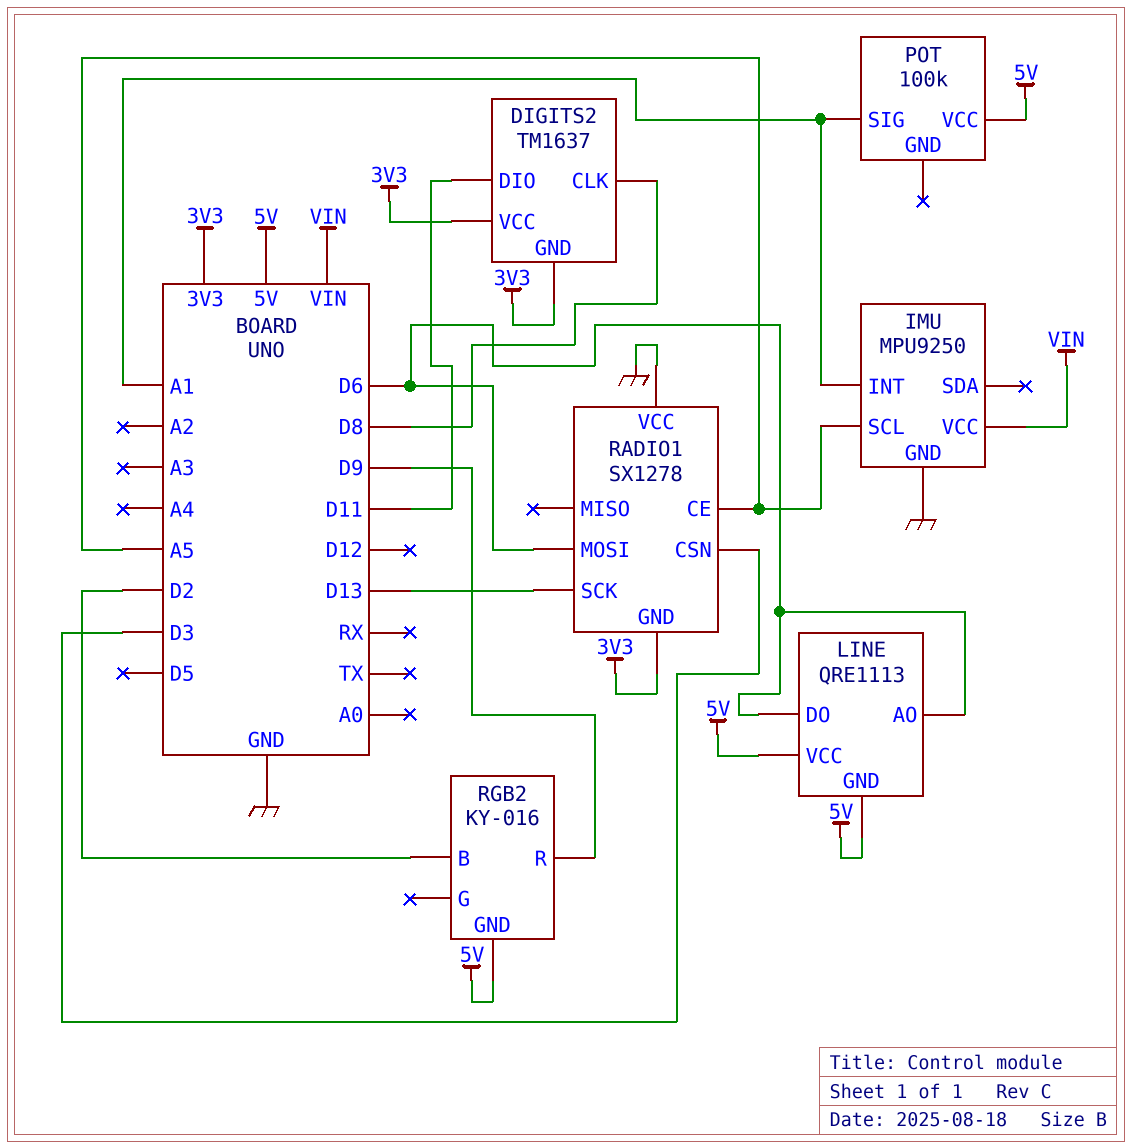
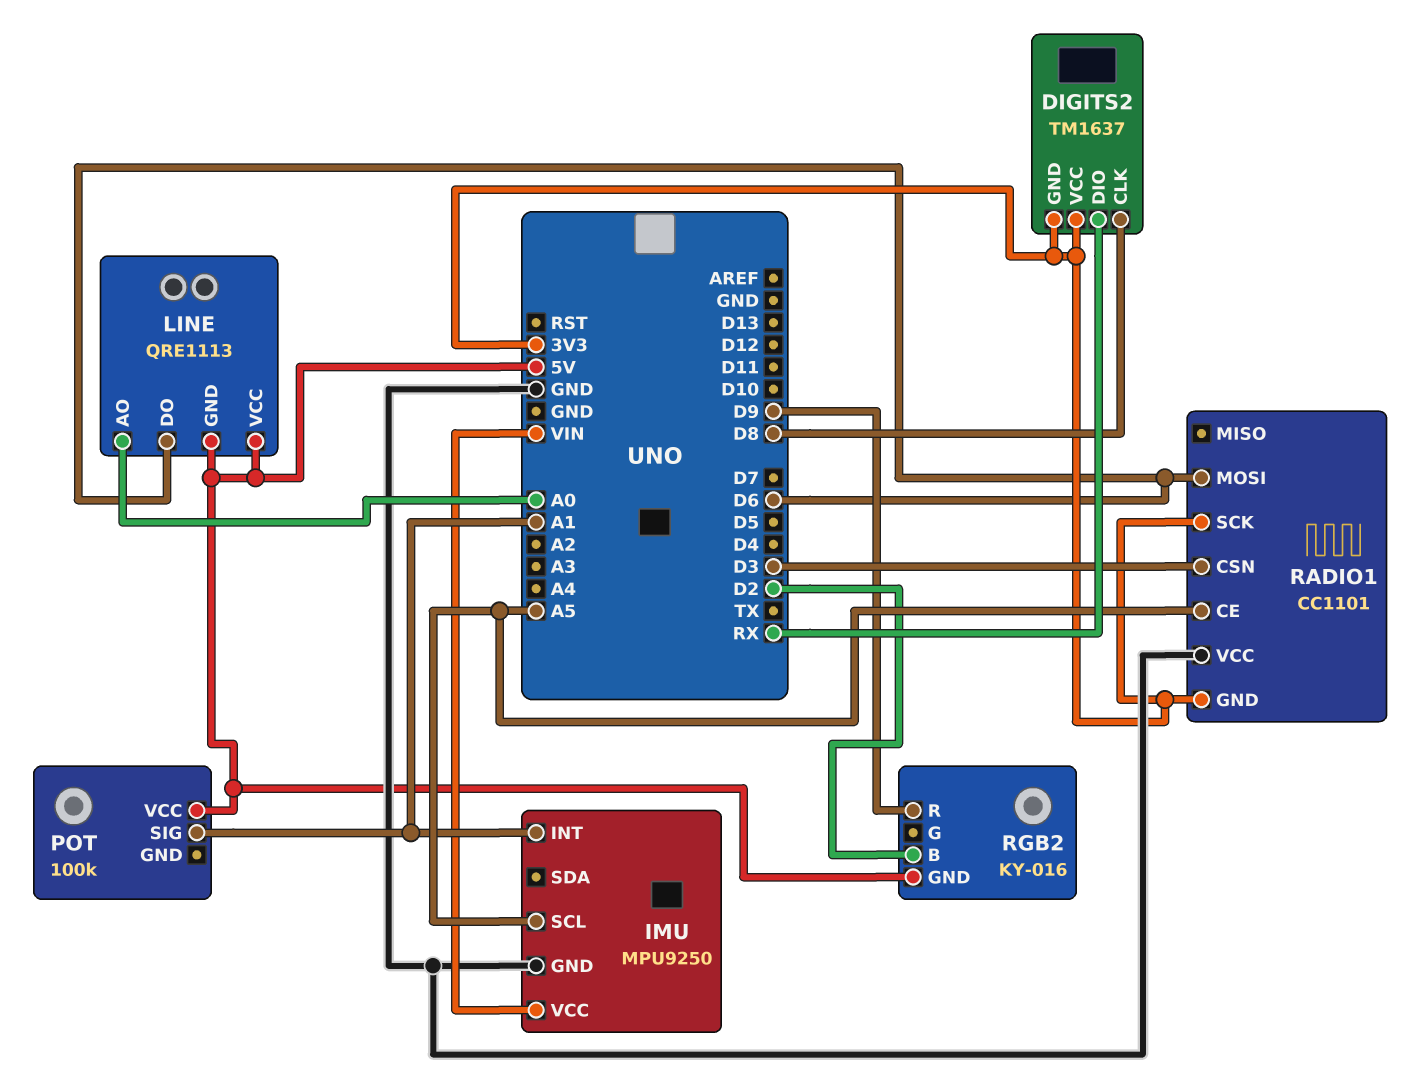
DIGITS2 pin DIO: D11 -> RX
LINE pin AO: D6 -> A0
RADIO1: SX1278 -> CC1101
RADIO1 pin SCK: D13 -> 3V3

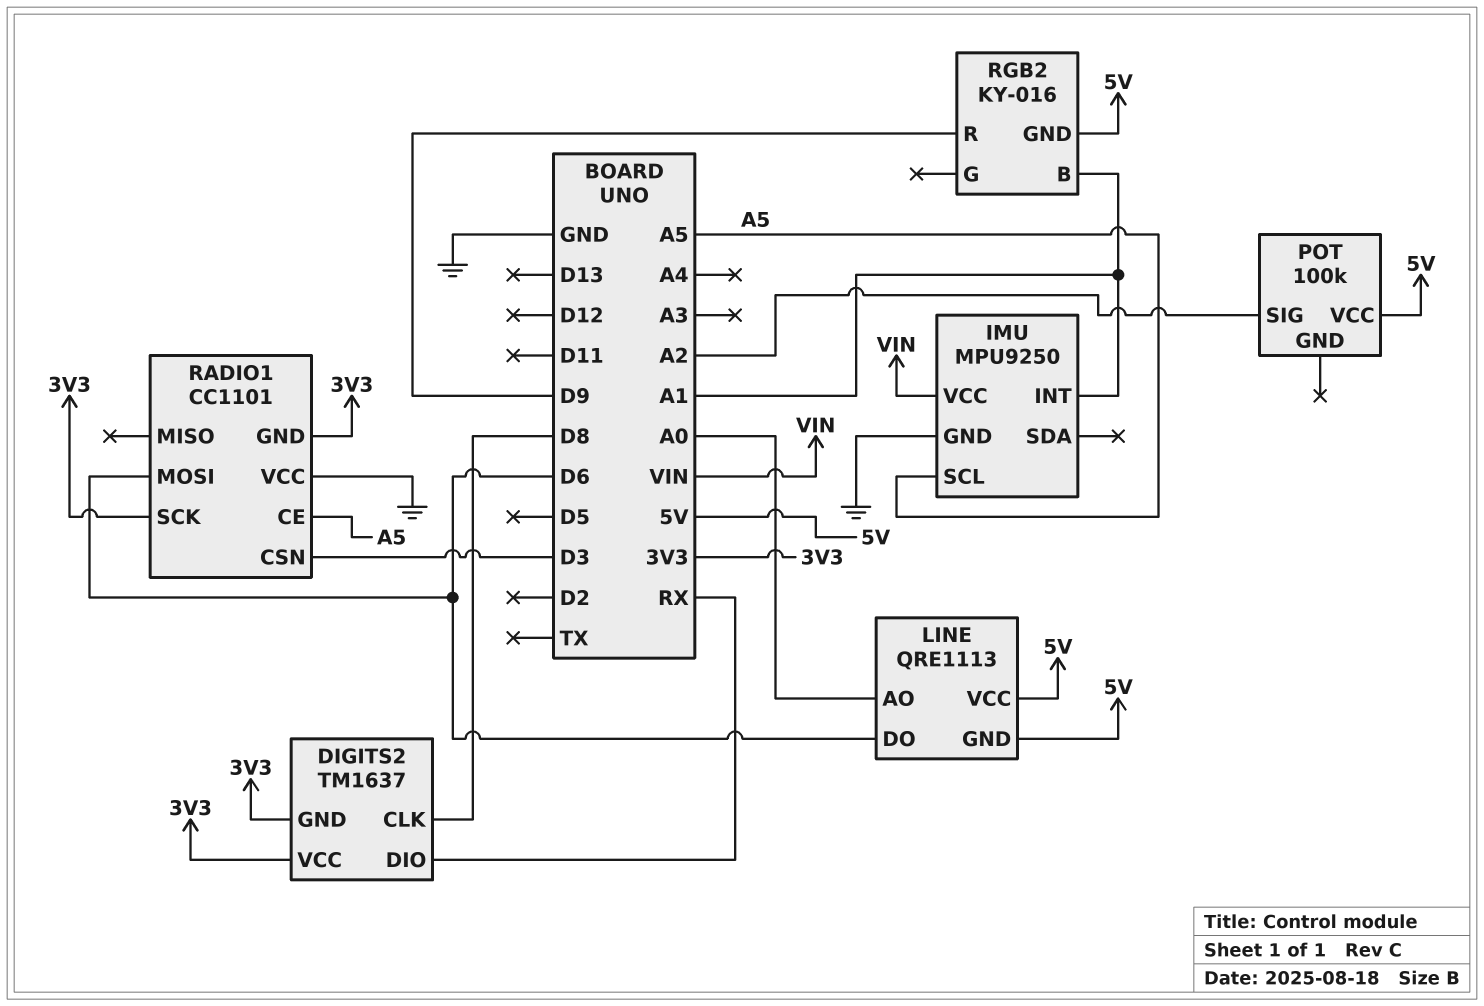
POT pin SIG: A1 -> A2
RGB2 pin B: D2 -> A1

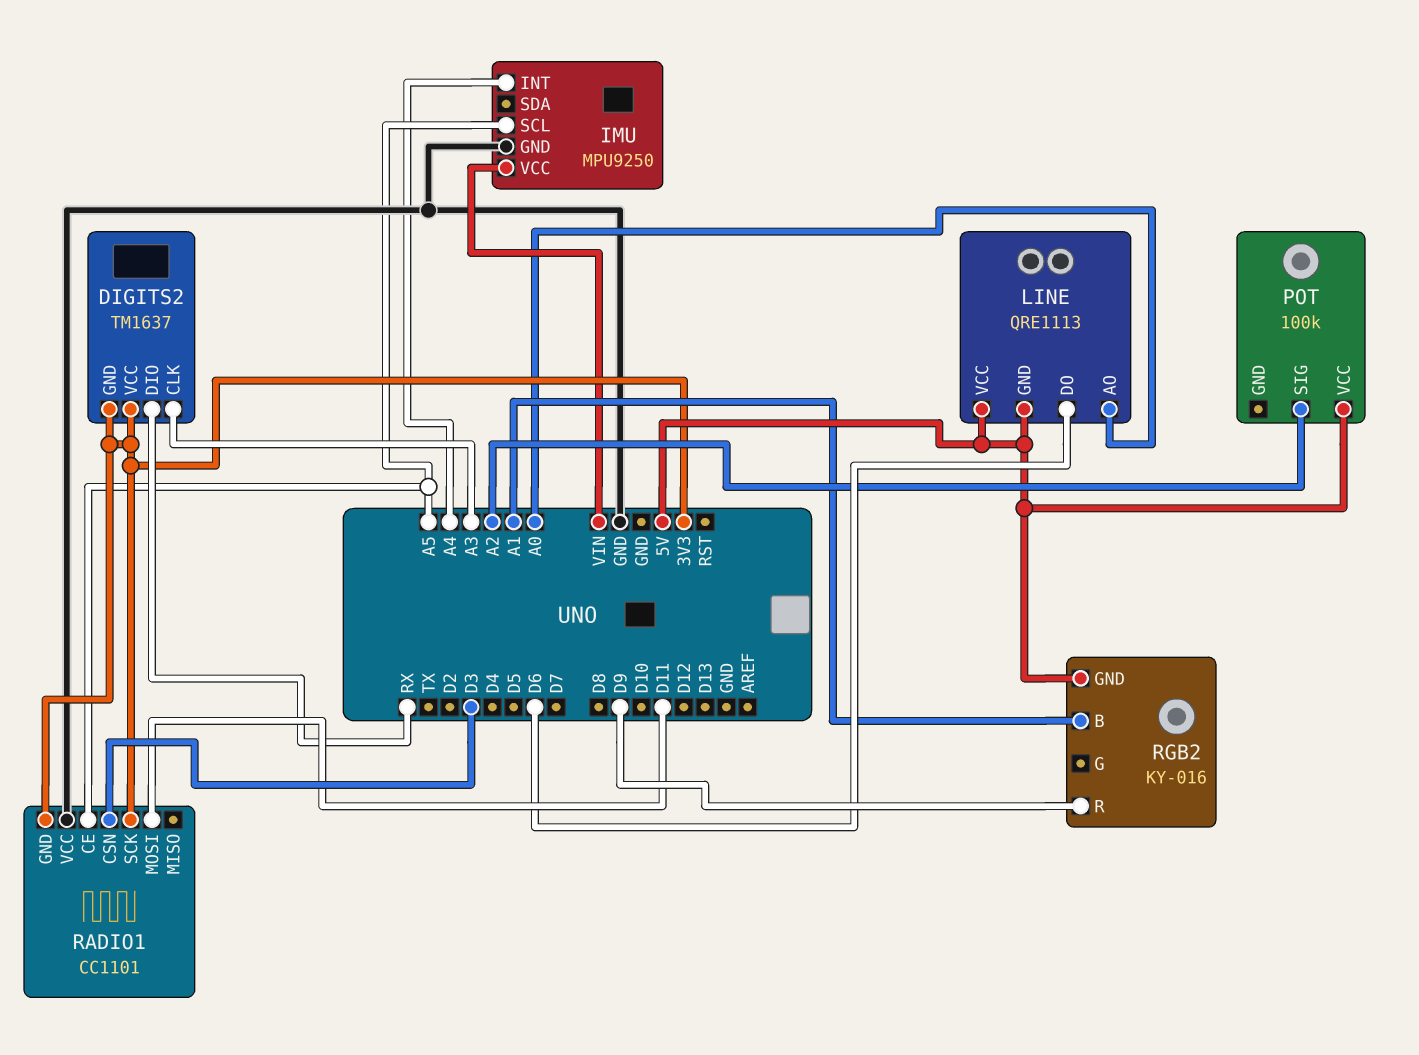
DIGITS2 pin CLK: D8 -> A3
IMU pin INT: A1 -> A4
RADIO1 pin MOSI: D6 -> D11

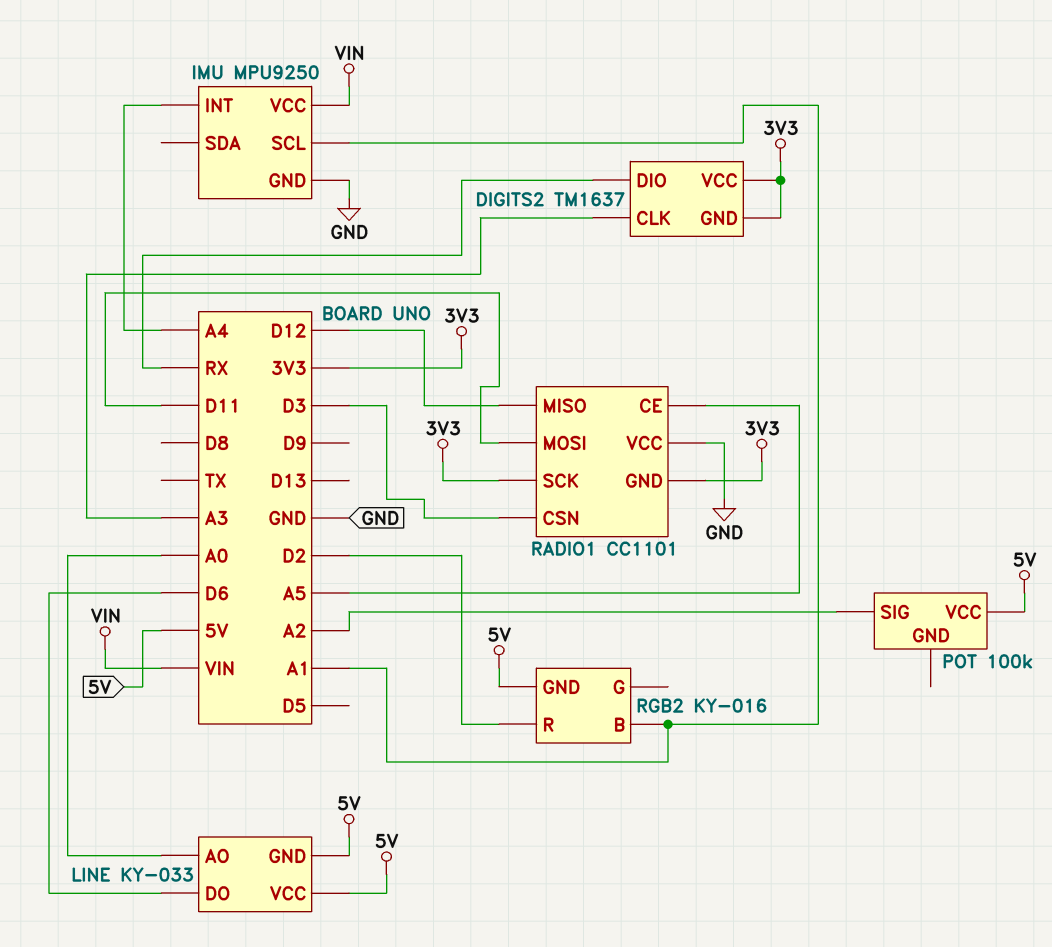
IMU pin SCL: A5 -> A1
LINE: QRE1113 -> KY-033
RADIO1 pin MISO: none -> D12
RGB2 pin R: D9 -> D2

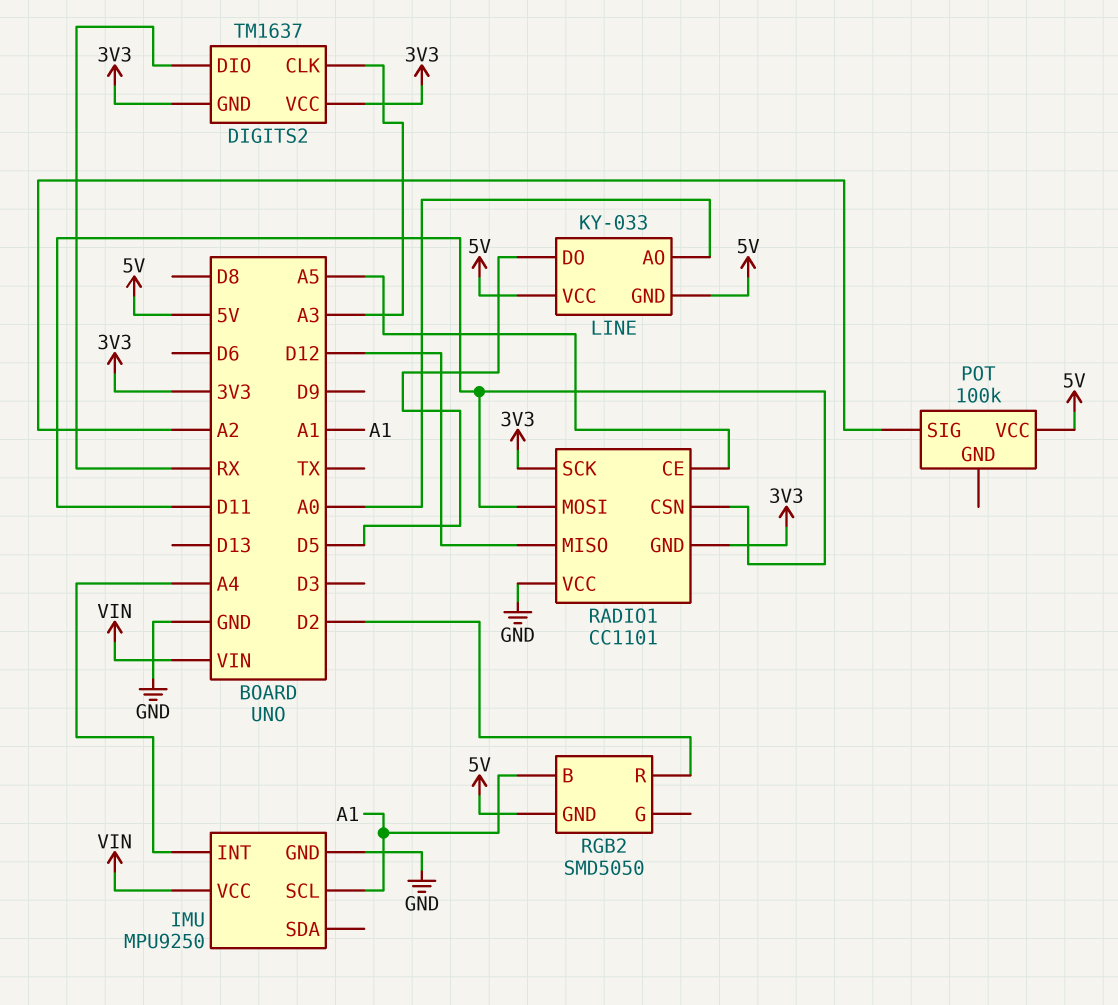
LINE pin DO: D6 -> D5
RADIO1 pin CSN: D3 -> D11
RGB2: KY-016 -> SMD5050

